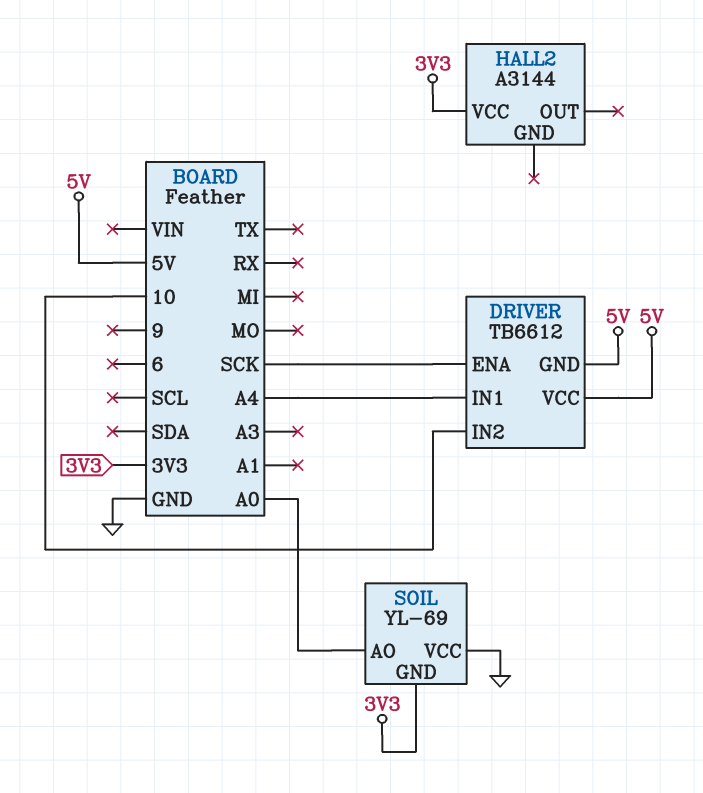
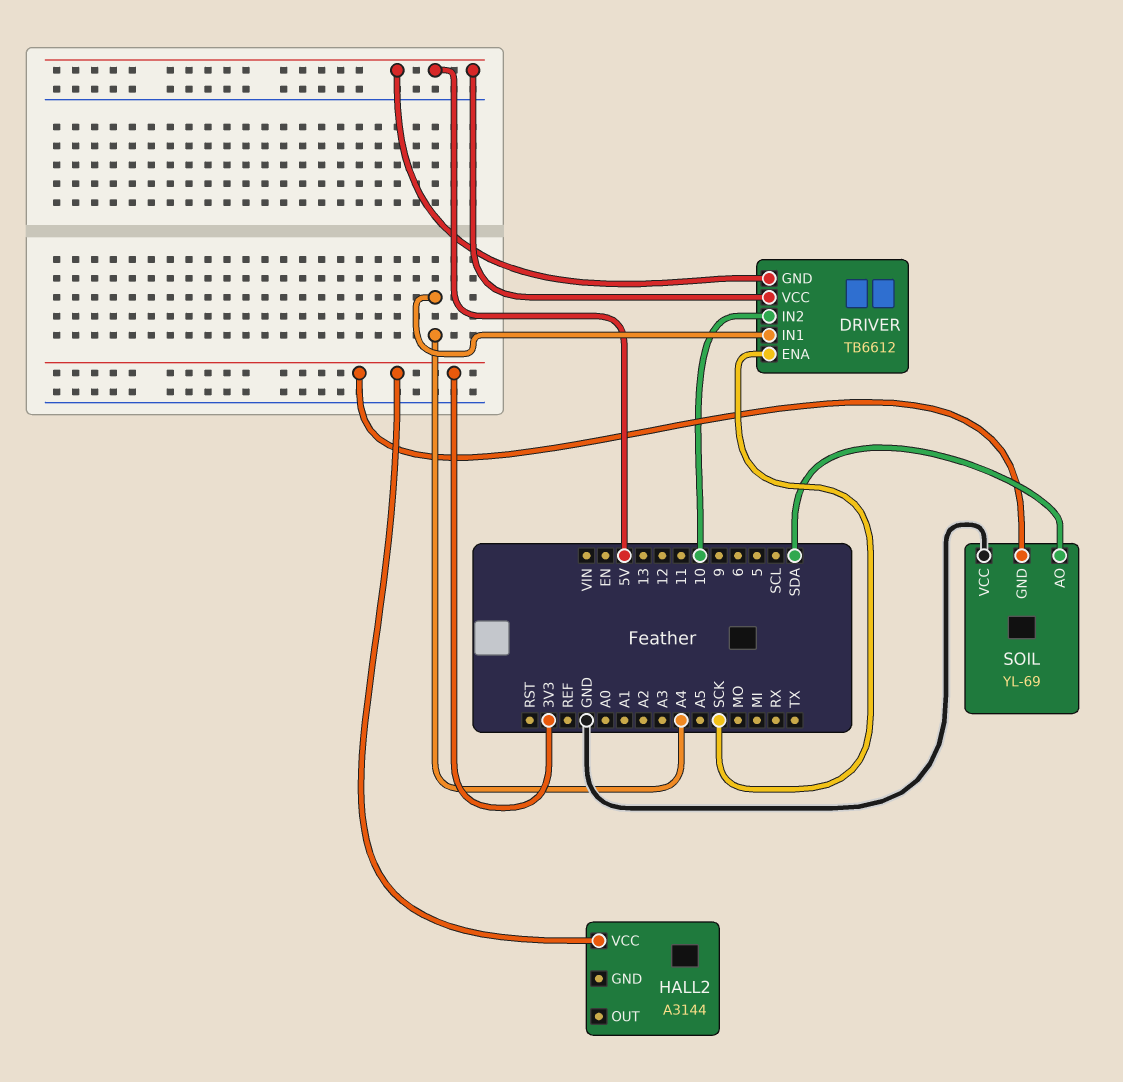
SOIL pin AO: A0 -> SDA

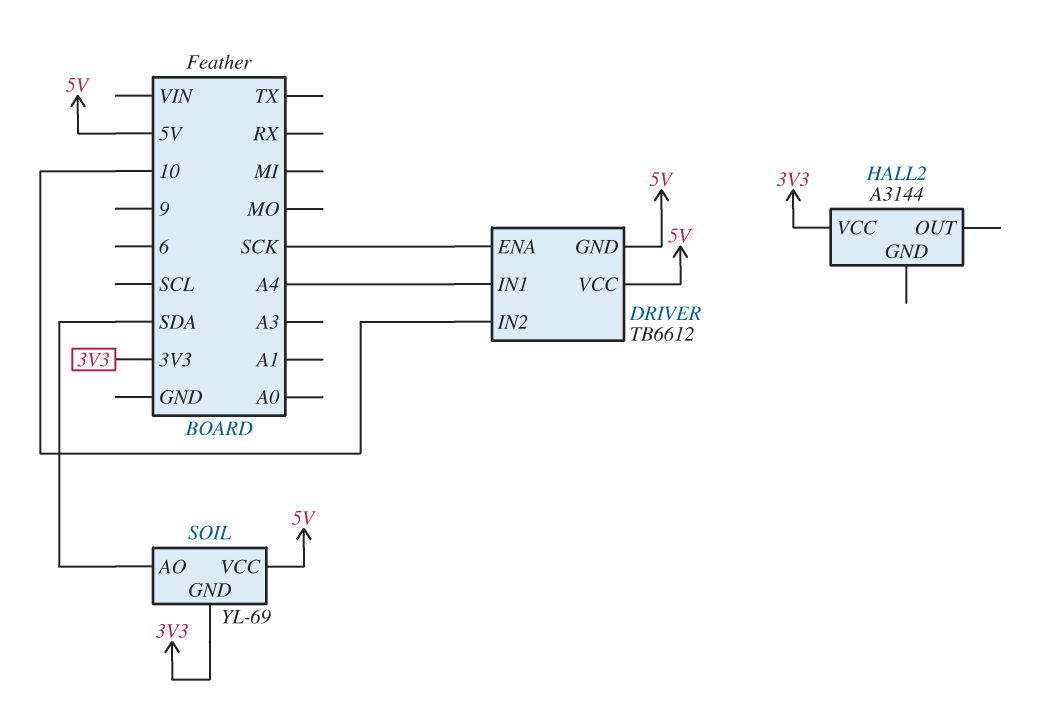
SOIL pin VCC: GND -> 5V

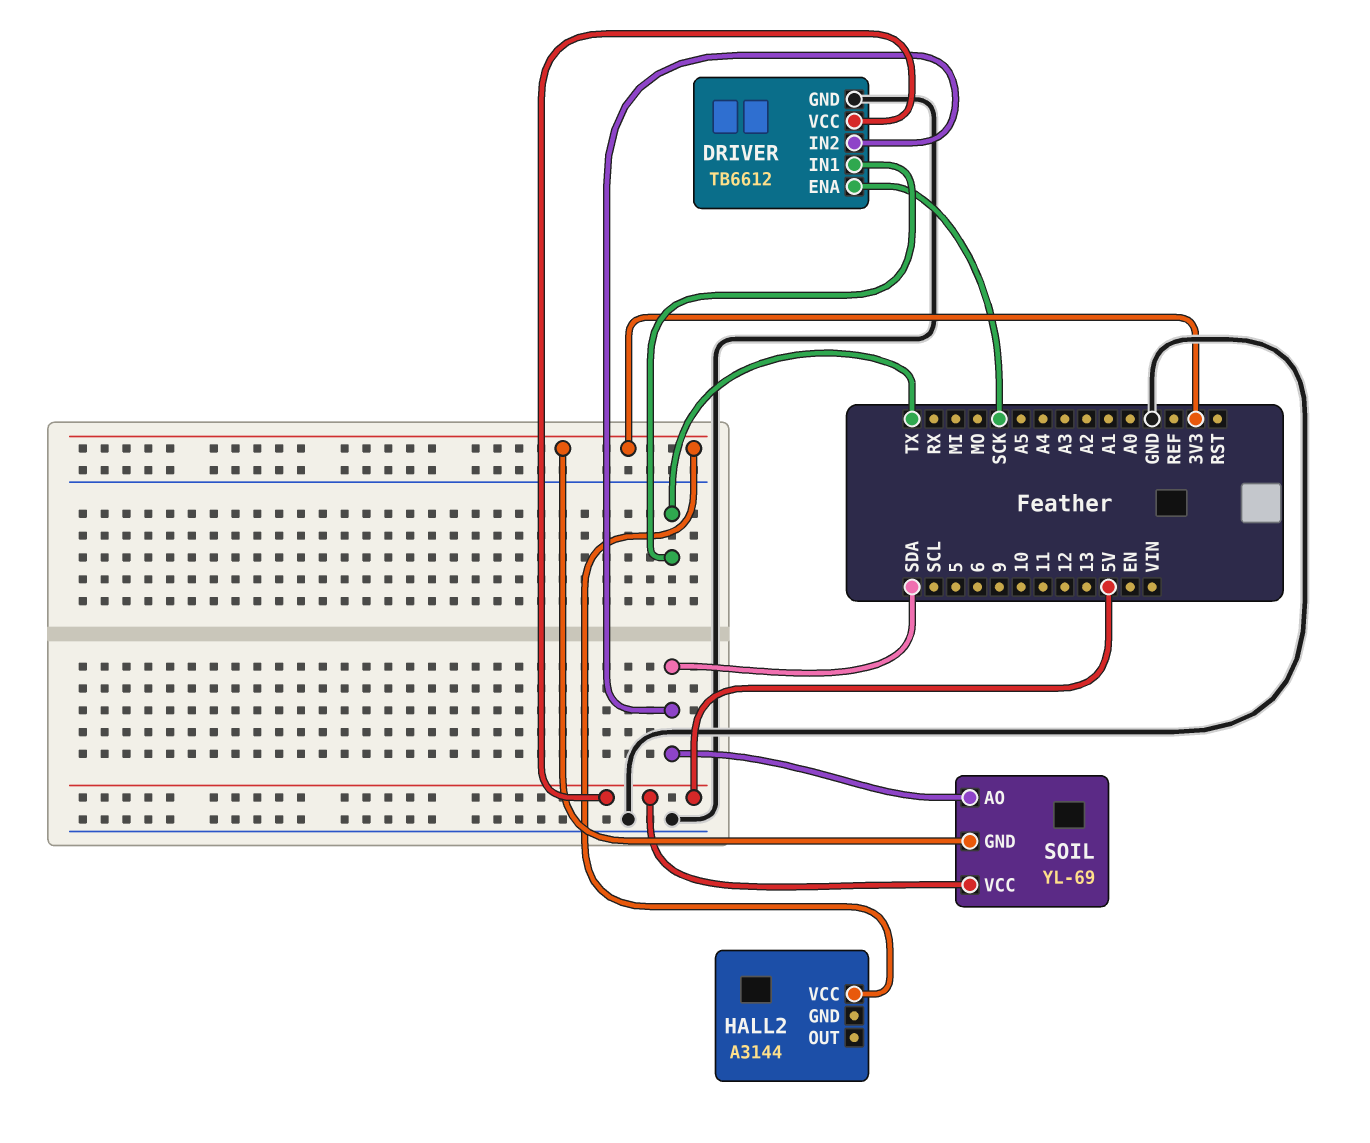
DRIVER pin GND: 5V -> GND
DRIVER pin IN1: A4 -> TX
DRIVER pin IN2: 10 -> SDA

